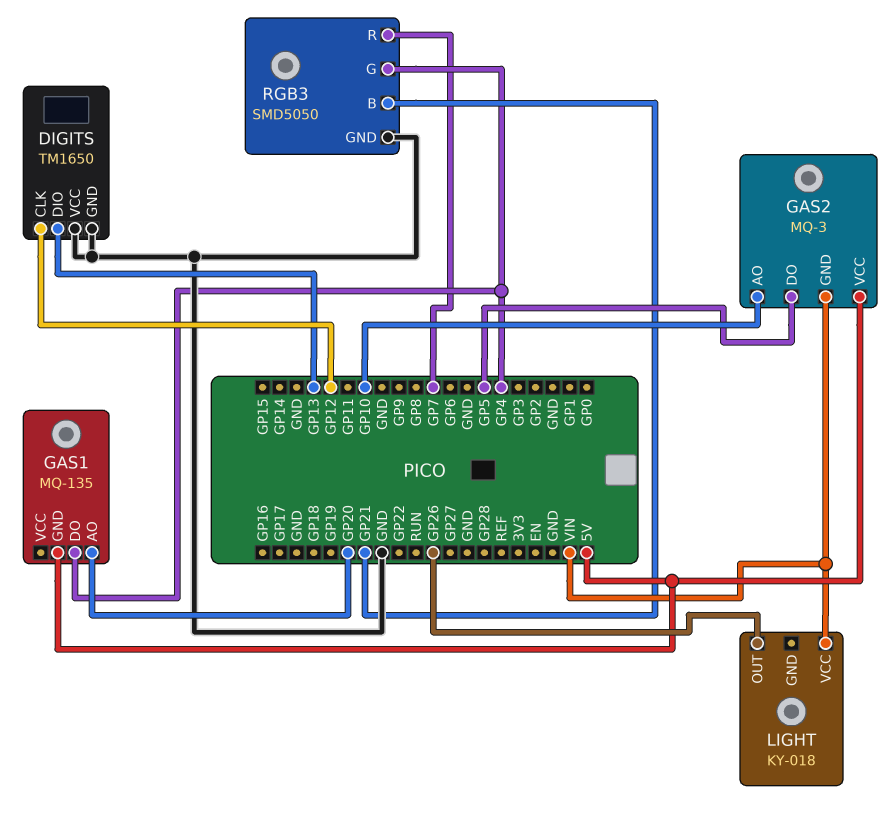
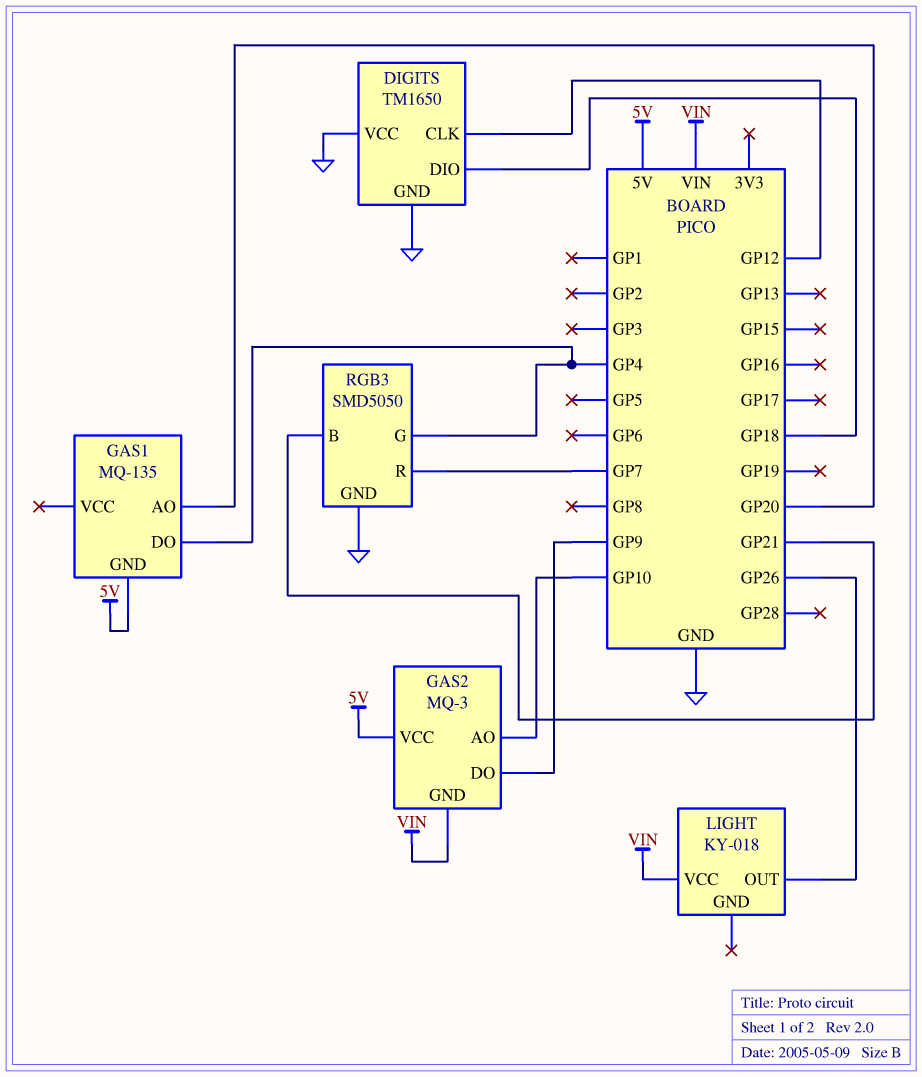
DIGITS pin DIO: GP13 -> GP18
GAS2 pin DO: GP5 -> GP9

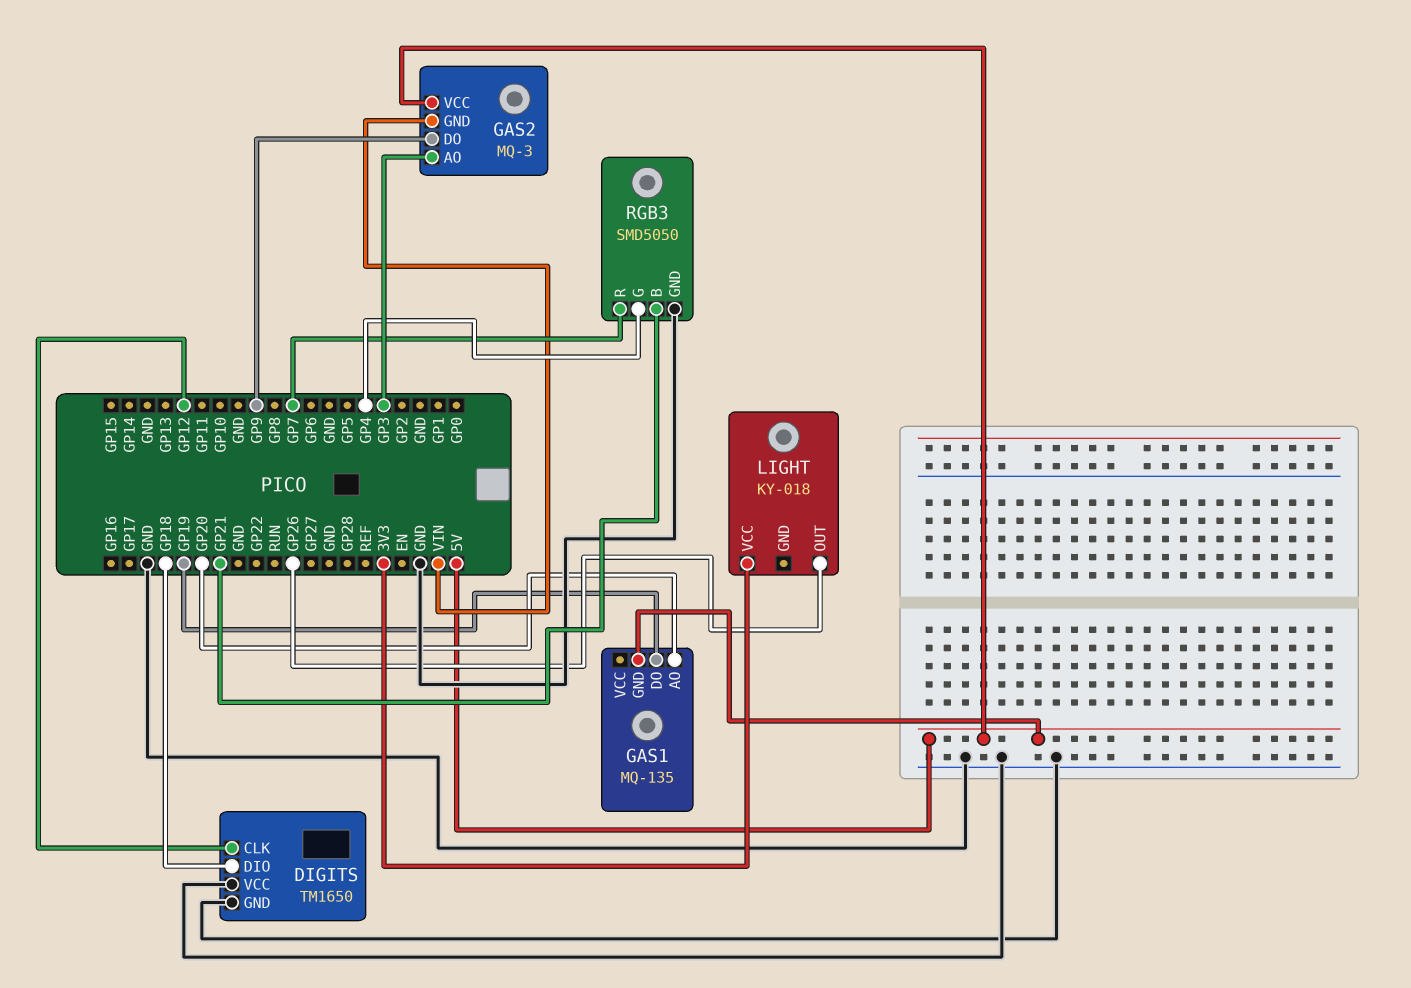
GAS1 pin DO: GP4 -> GP19
GAS2 pin AO: GP10 -> GP3
LIGHT pin VCC: VIN -> 3V3

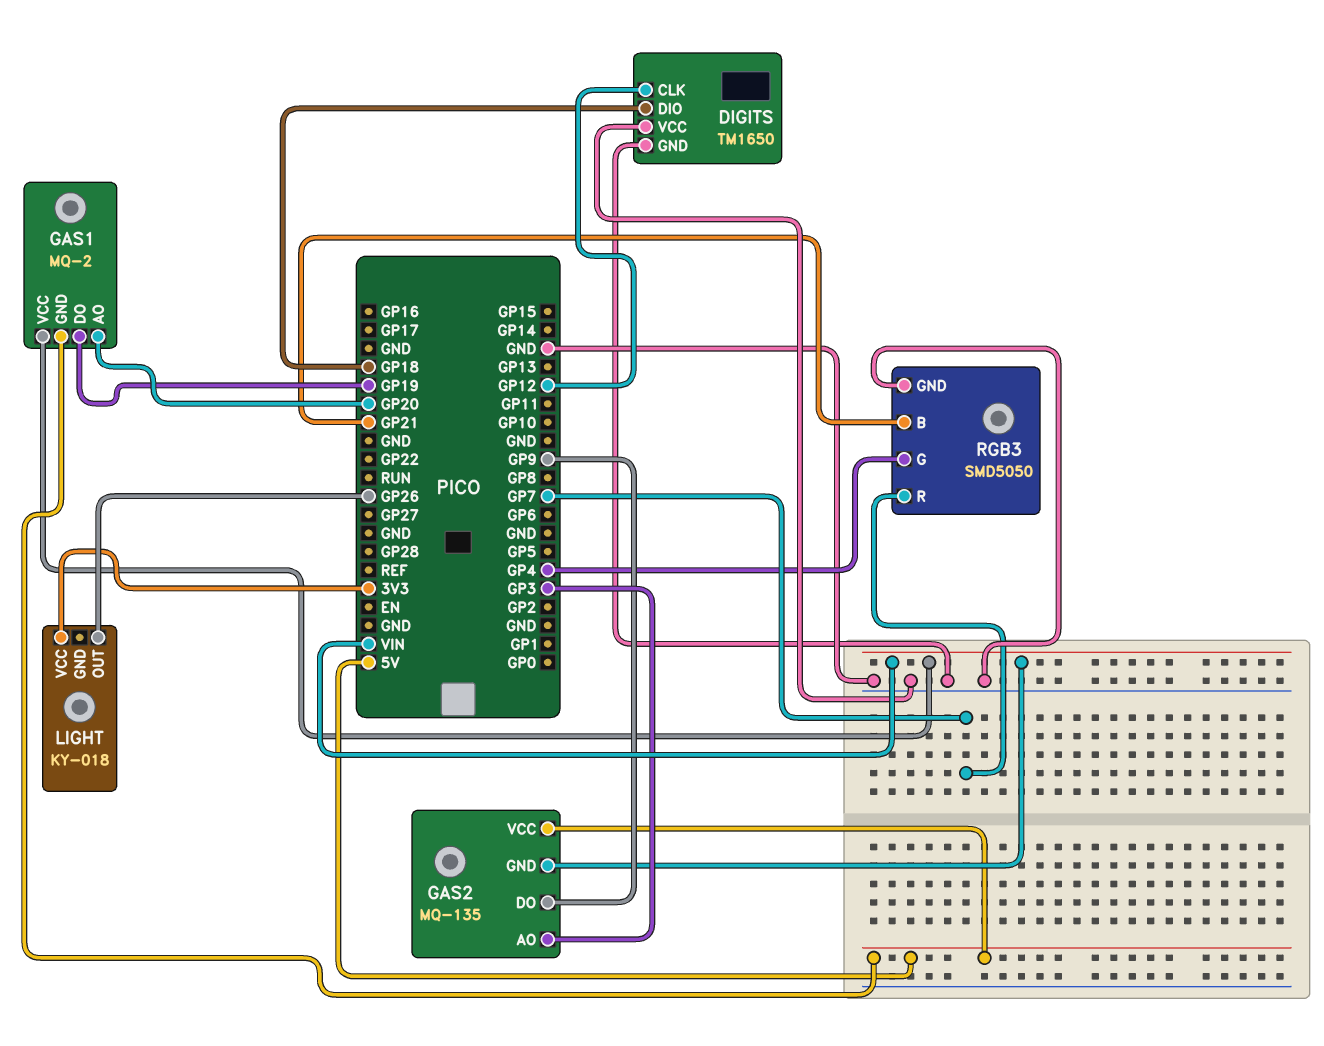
GAS1: MQ-135 -> MQ-2
GAS1 pin VCC: none -> VIN
GAS2: MQ-3 -> MQ-135

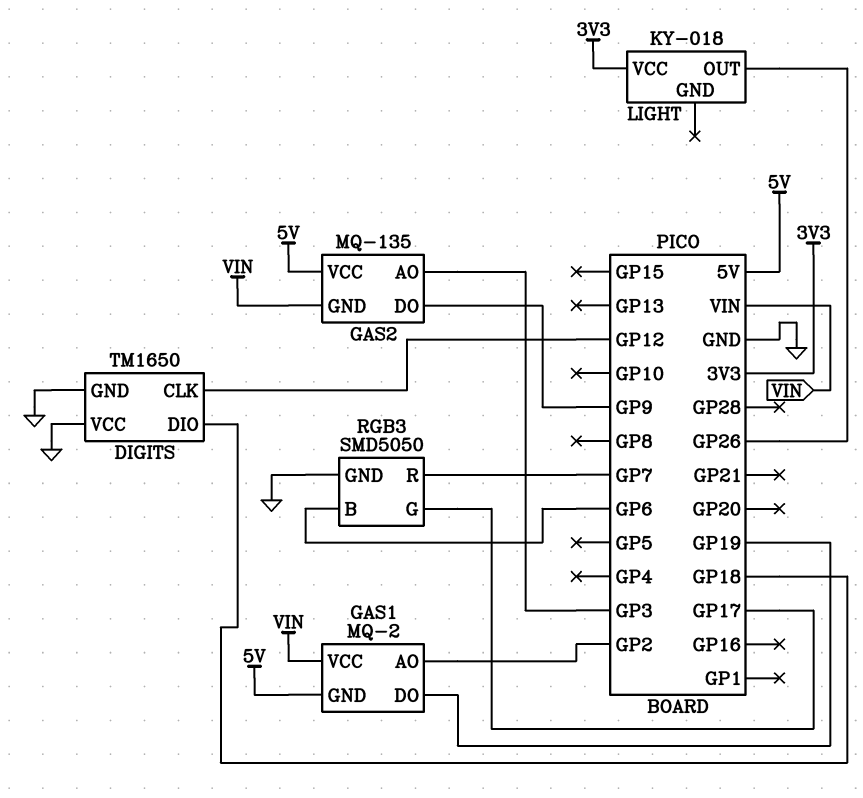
GAS1 pin AO: GP20 -> GP2
RGB3 pin B: GP21 -> GP6
RGB3 pin G: GP4 -> GP17

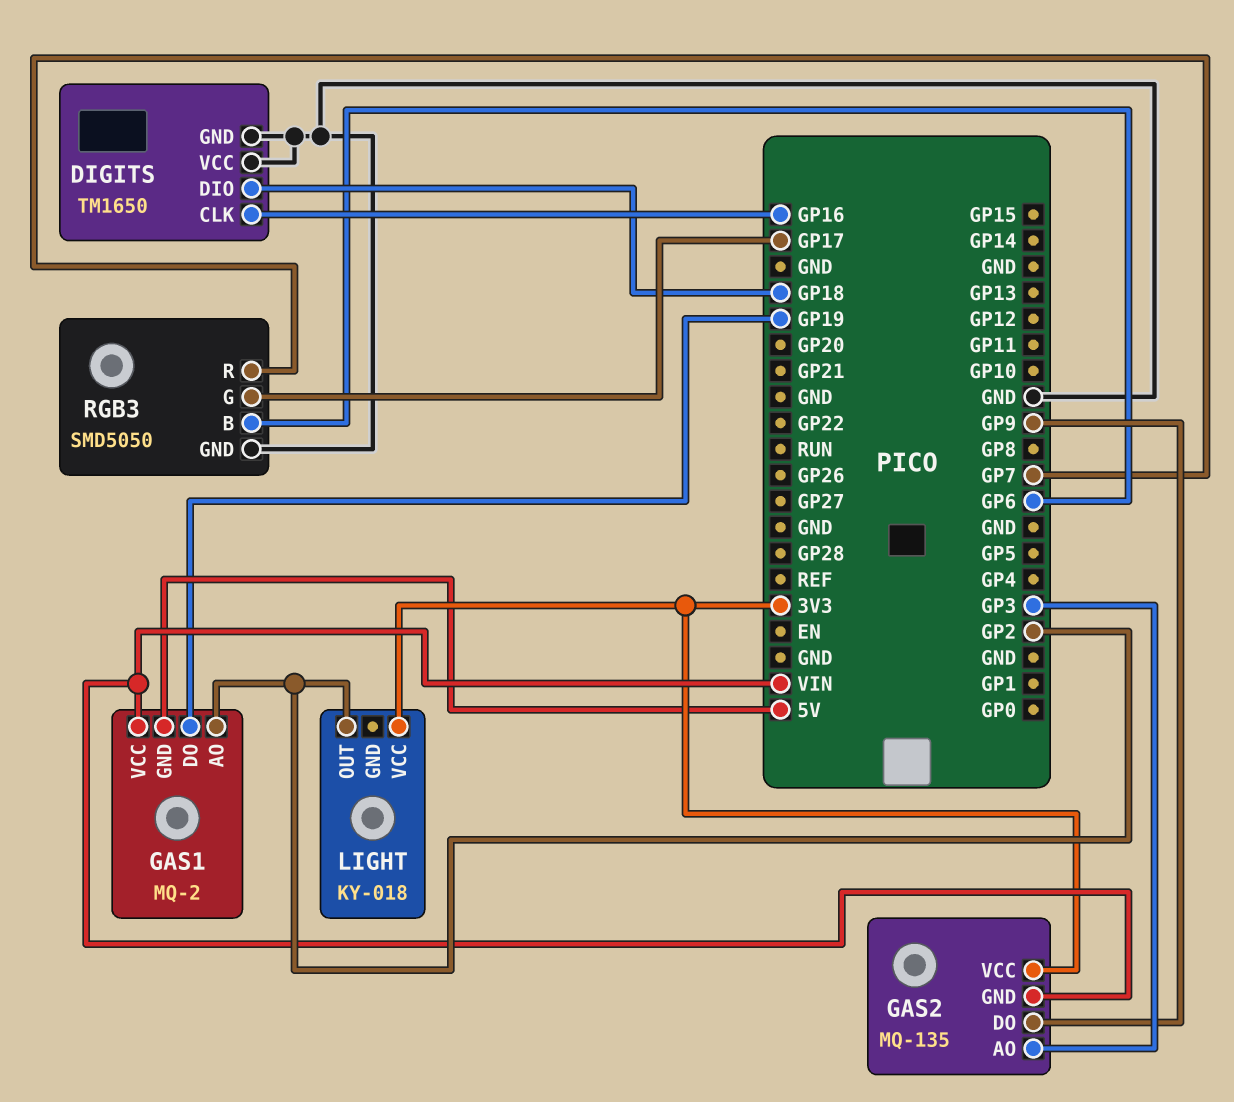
DIGITS pin CLK: GP12 -> GP16
GAS2 pin VCC: 5V -> 3V3
LIGHT pin OUT: GP26 -> GP2

